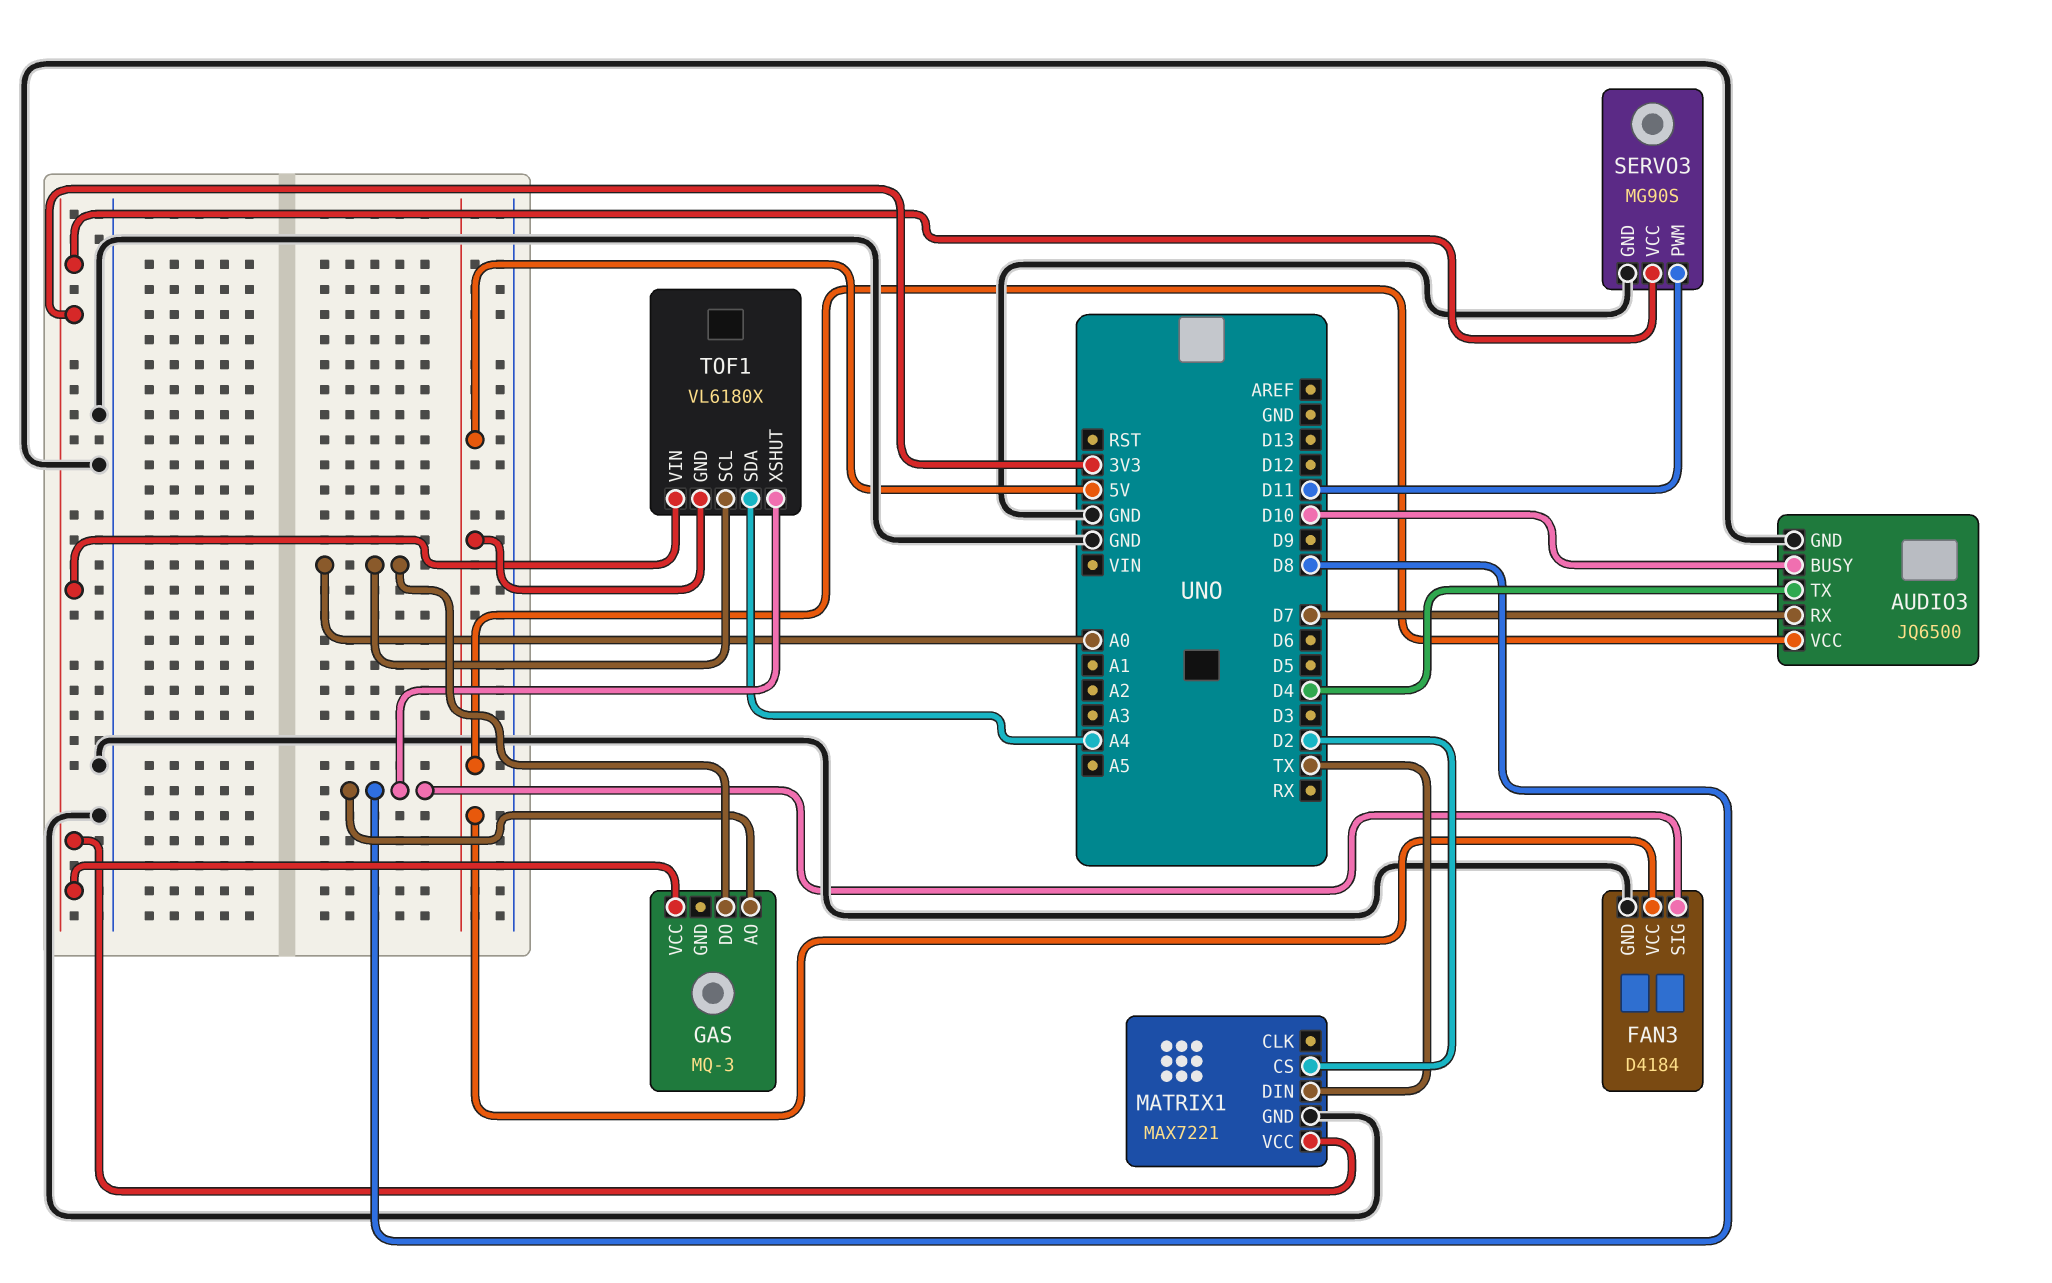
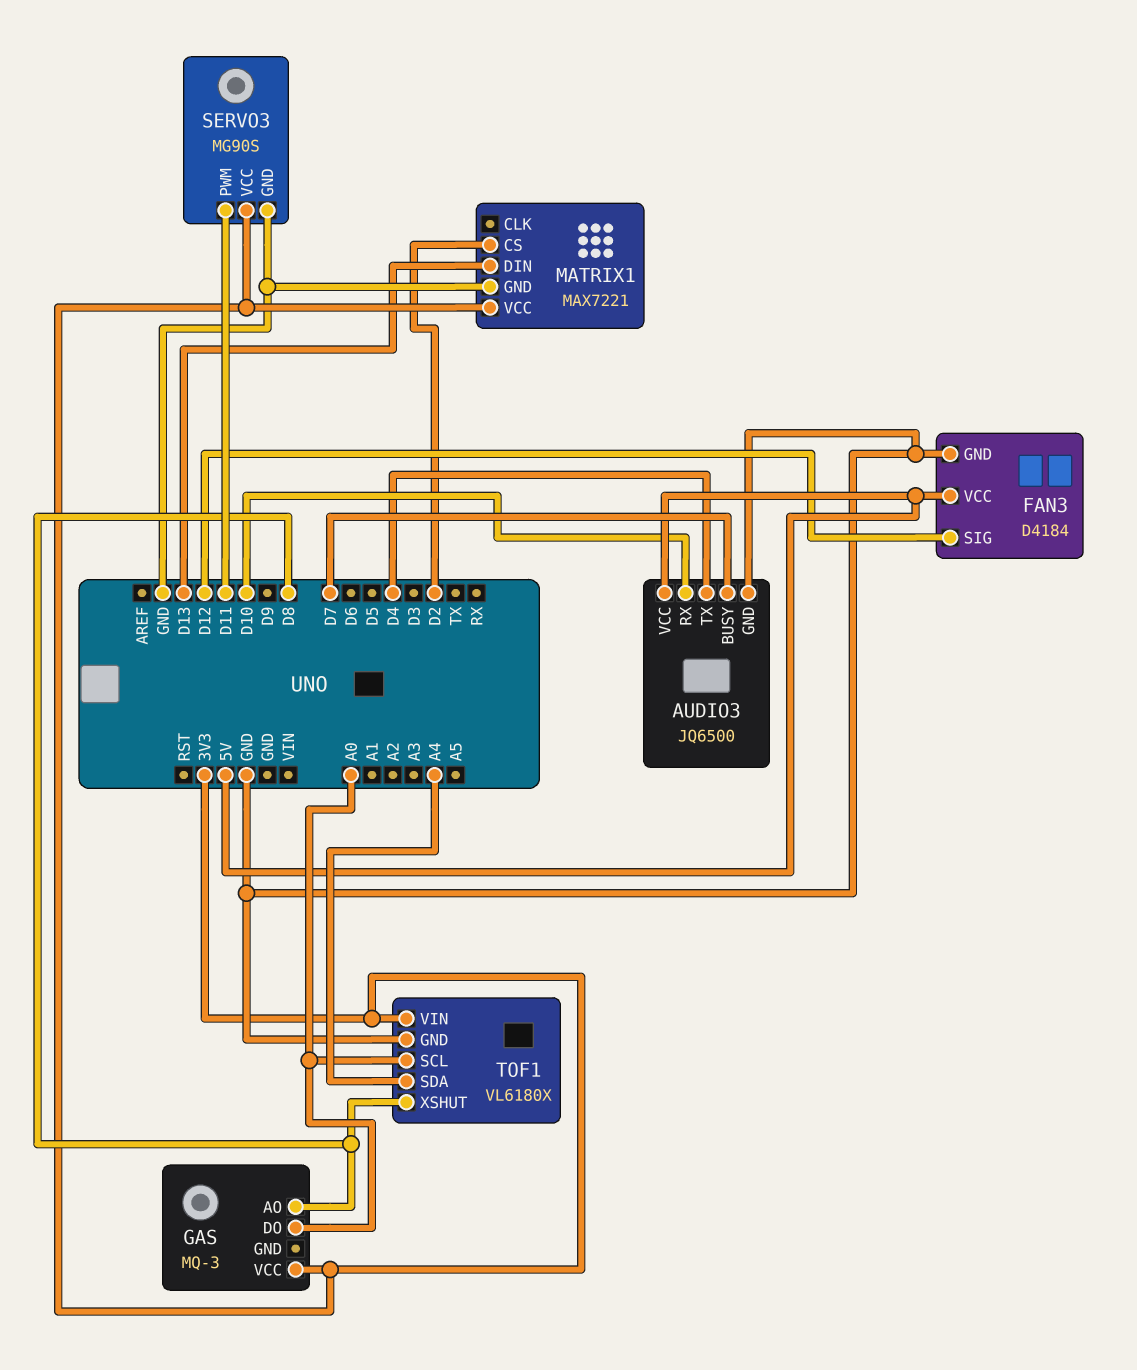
AUDIO3 pin BUSY: D10 -> D7
AUDIO3 pin RX: D7 -> D10
FAN3 pin SIG: D8 -> D12
MATRIX1 pin DIN: TX -> D13
TOF1 pin GND: 5V -> GND

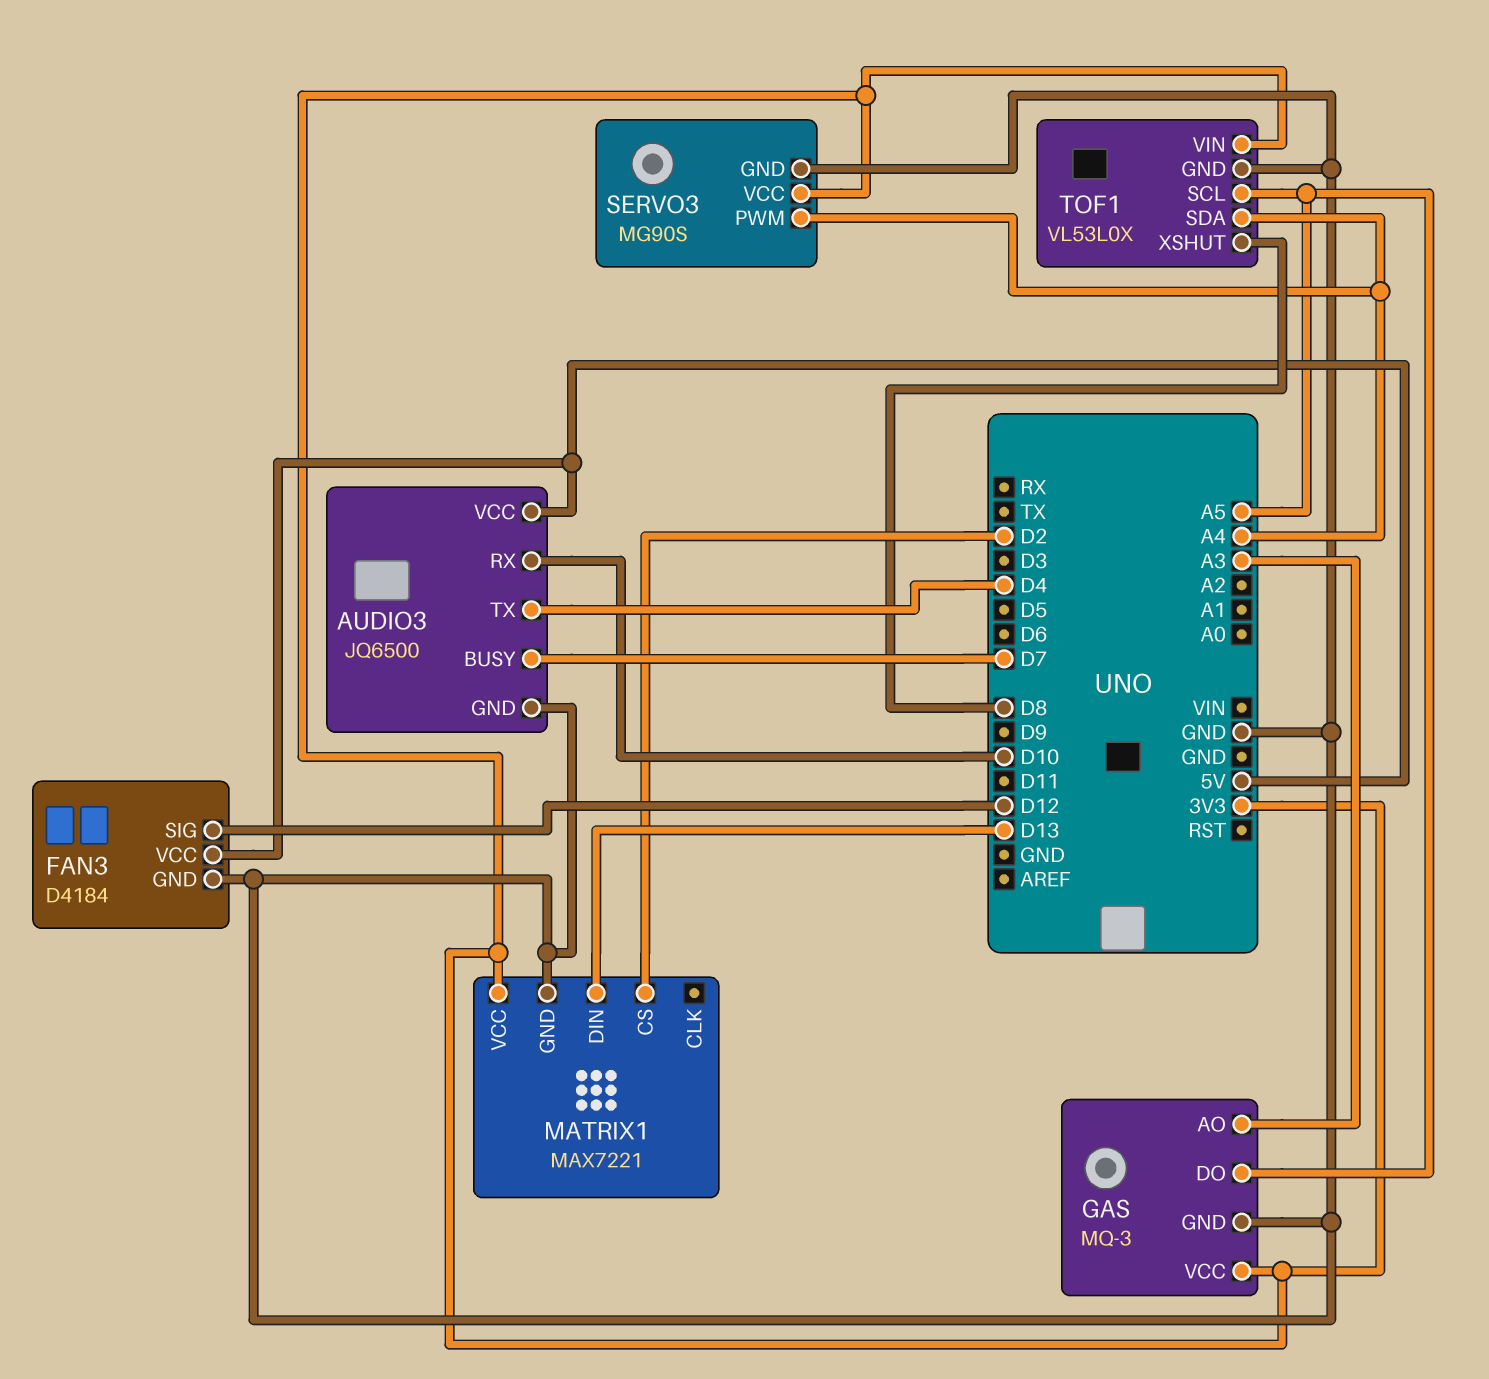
GAS pin AO: D8 -> A3
GAS pin DO: A0 -> A5
GAS pin GND: none -> GND
SERVO3 pin PWM: D11 -> A4
TOF1: VL6180X -> VL53L0X
TOF1 pin SCL: A0 -> A5

